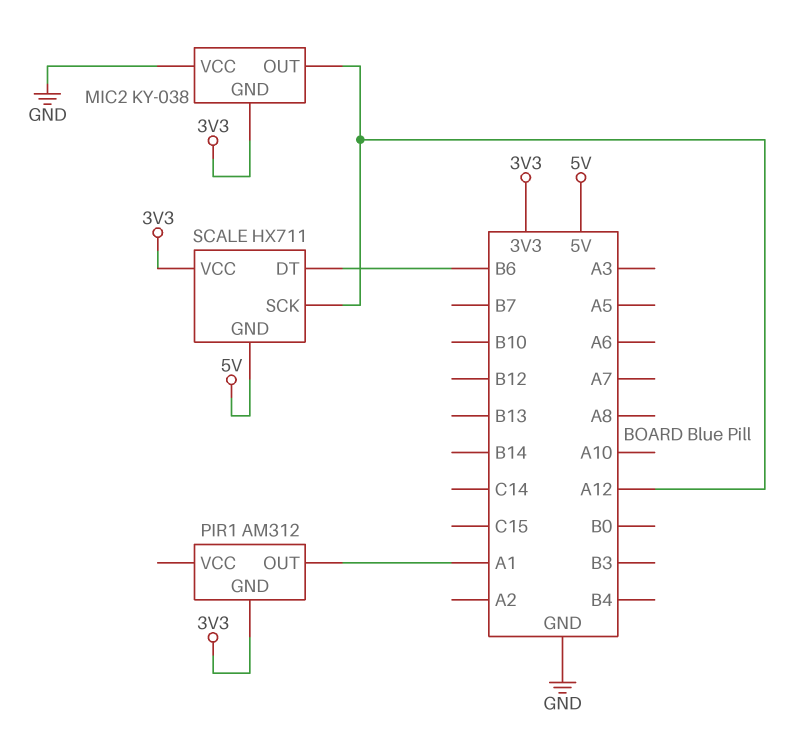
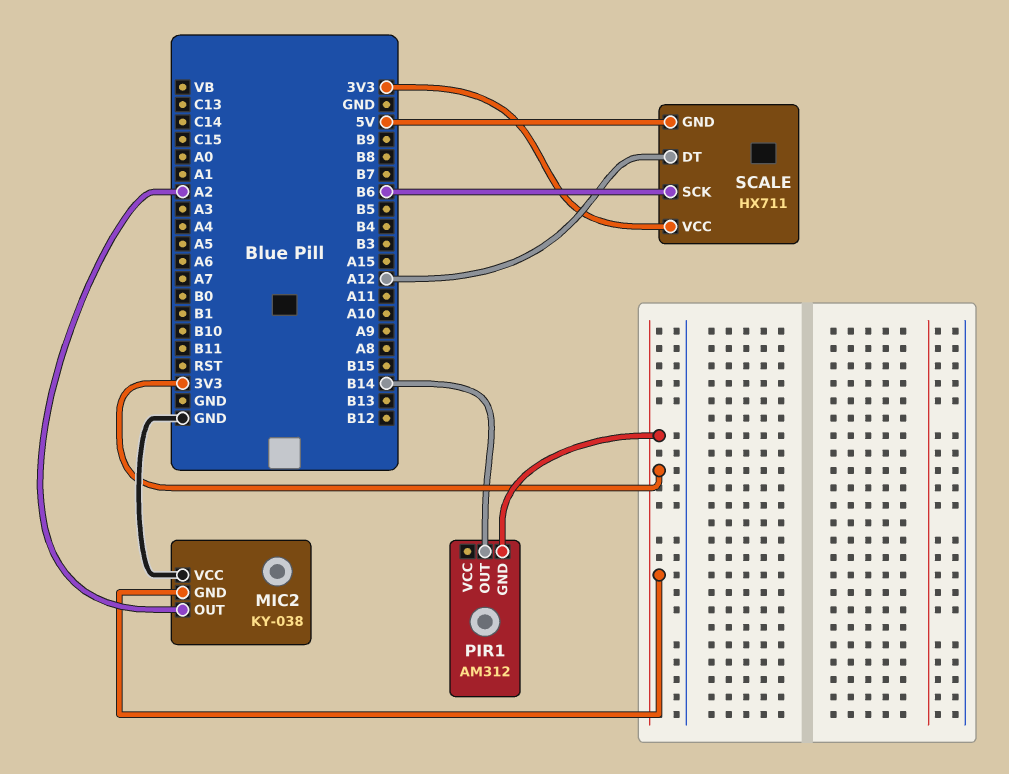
MIC2 pin OUT: A12 -> A2
PIR1 pin OUT: A1 -> B14
SCALE pin DT: B6 -> A12
SCALE pin SCK: A12 -> B6

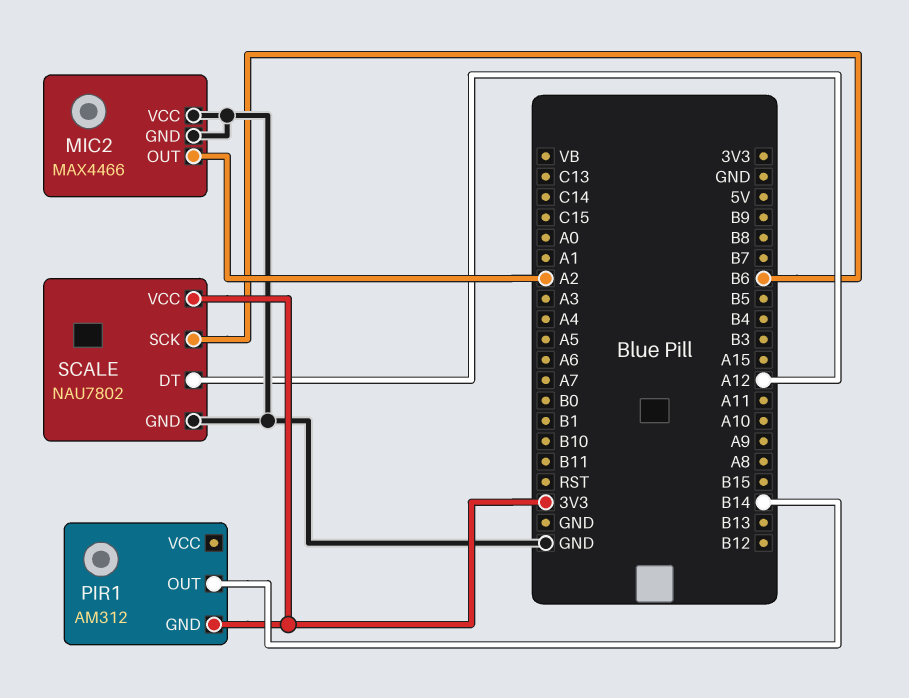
MIC2: KY-038 -> MAX4466
MIC2 pin GND: 3V3 -> GND
SCALE: HX711 -> NAU7802
SCALE pin GND: 5V -> GND

